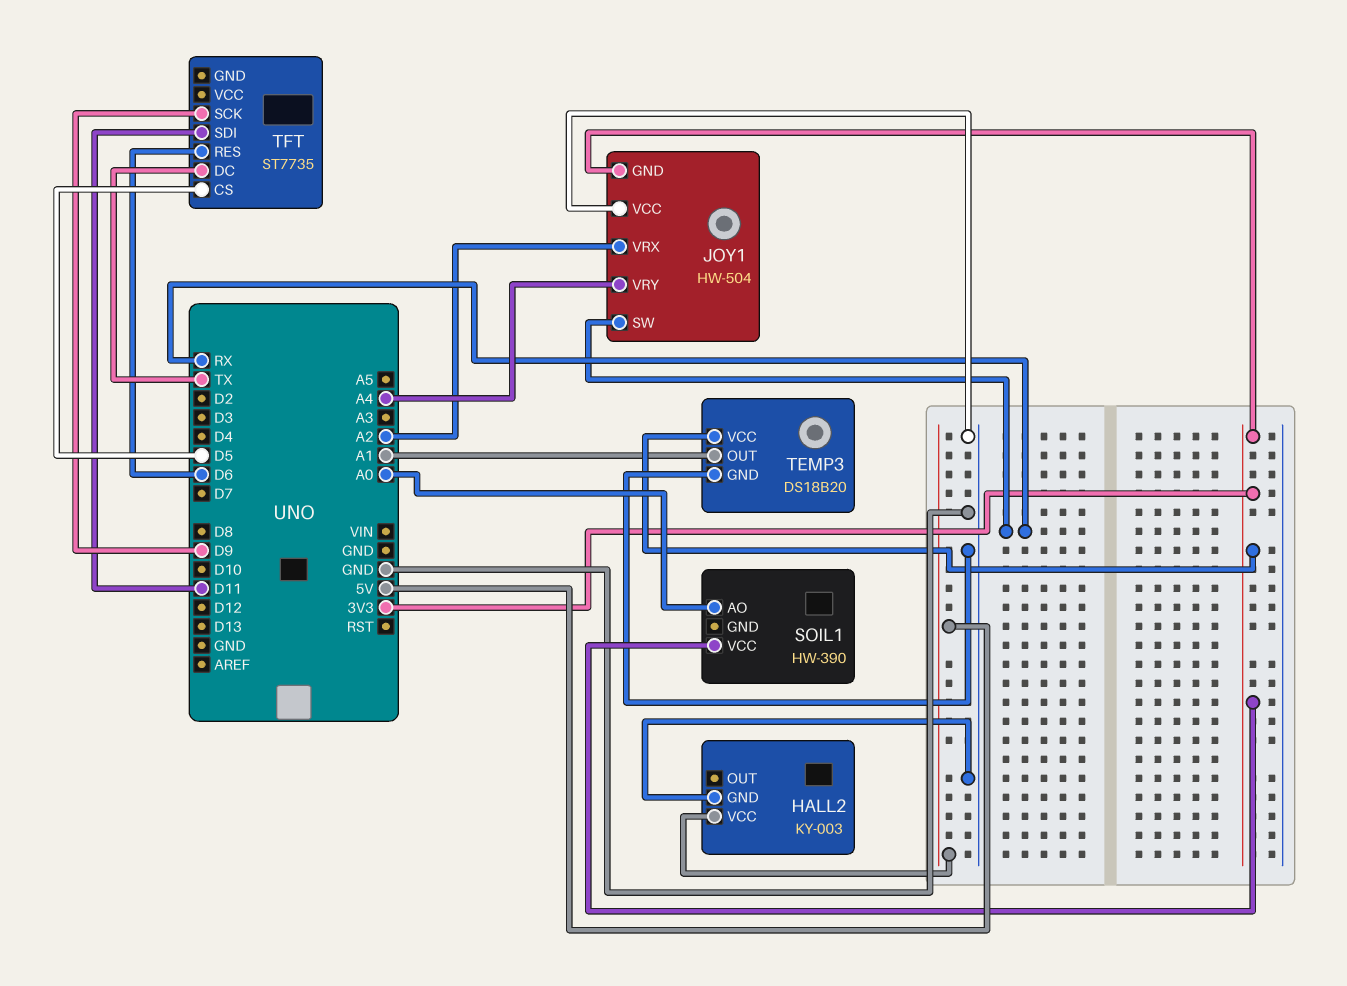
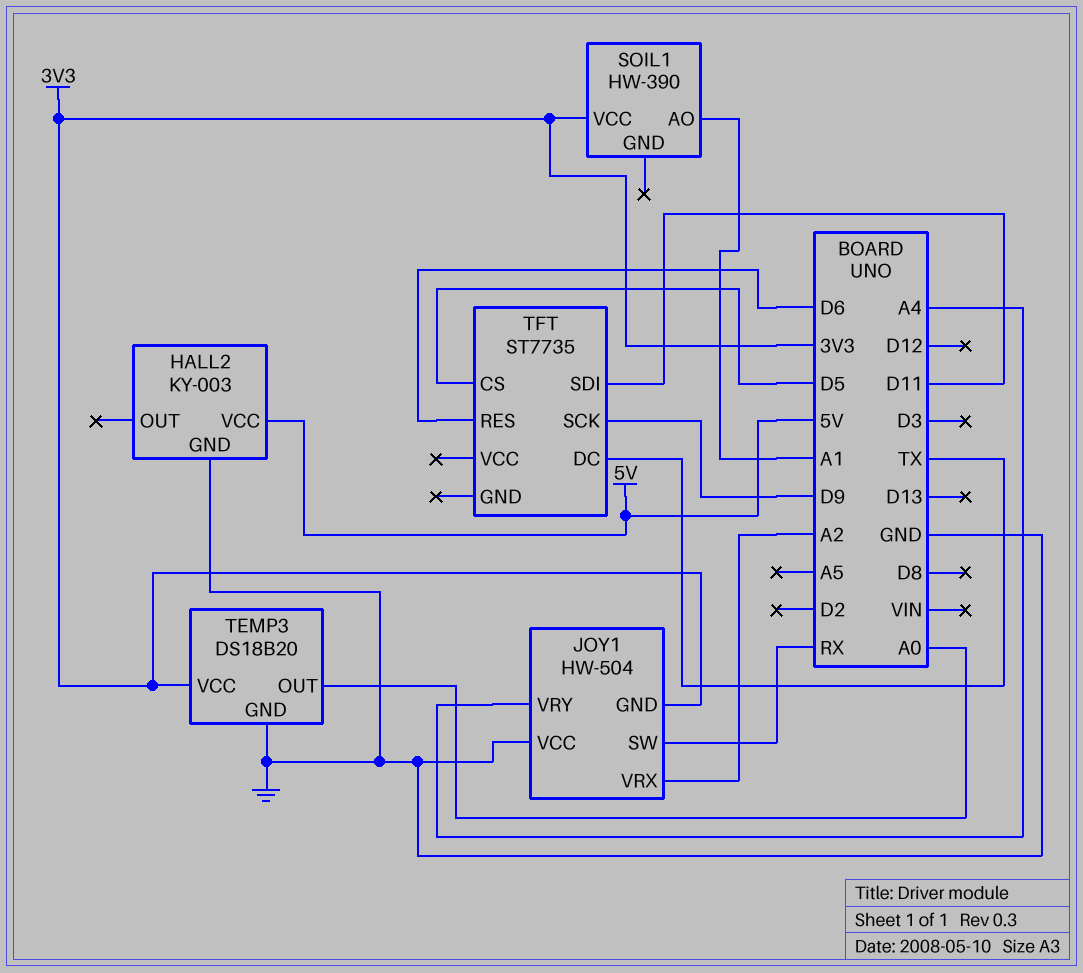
SOIL1 pin AO: A0 -> A1
TEMP3 pin OUT: A1 -> A0

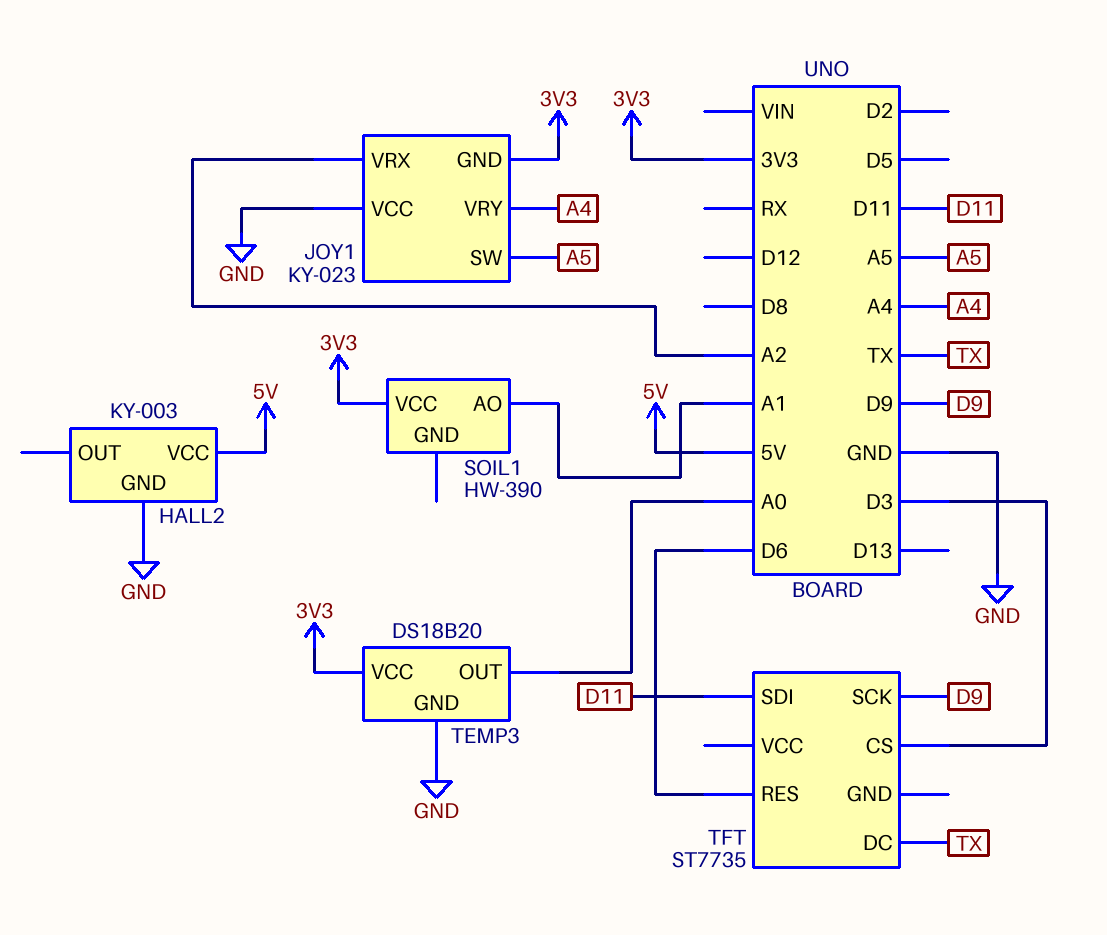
JOY1: HW-504 -> KY-023
JOY1 pin SW: RX -> A5
TFT pin CS: D5 -> D3

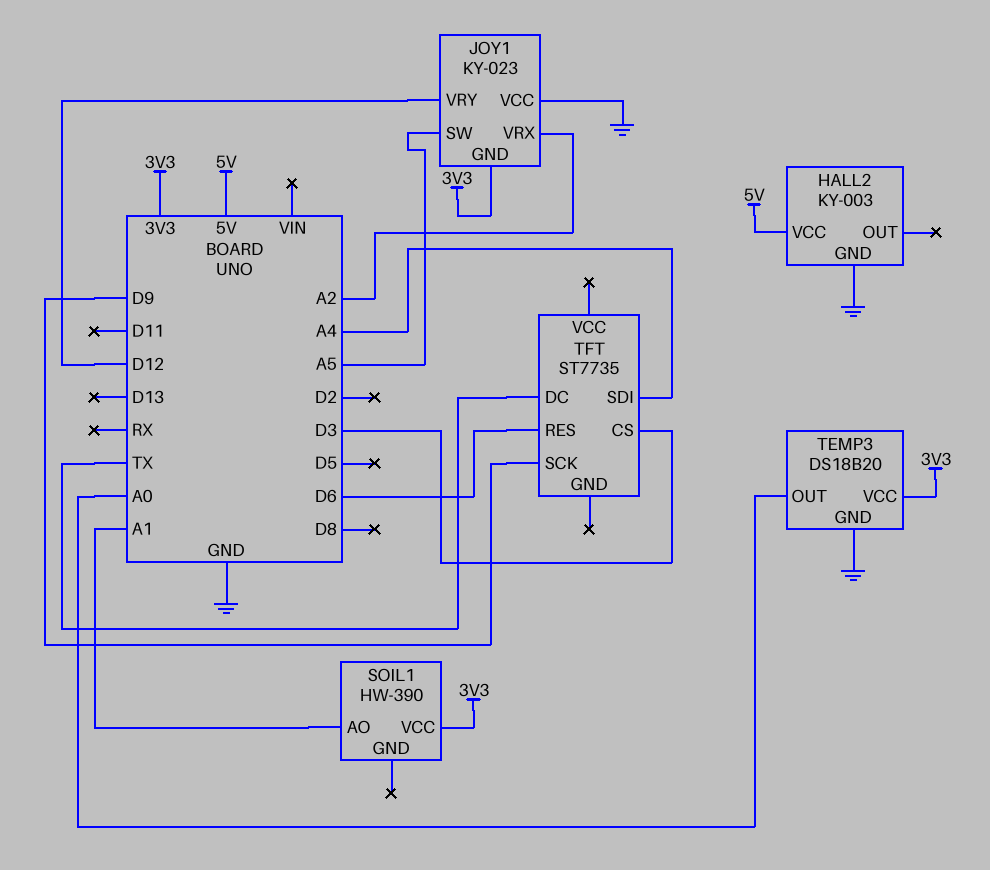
JOY1 pin VRY: A4 -> D12
TFT pin SDI: D11 -> A4

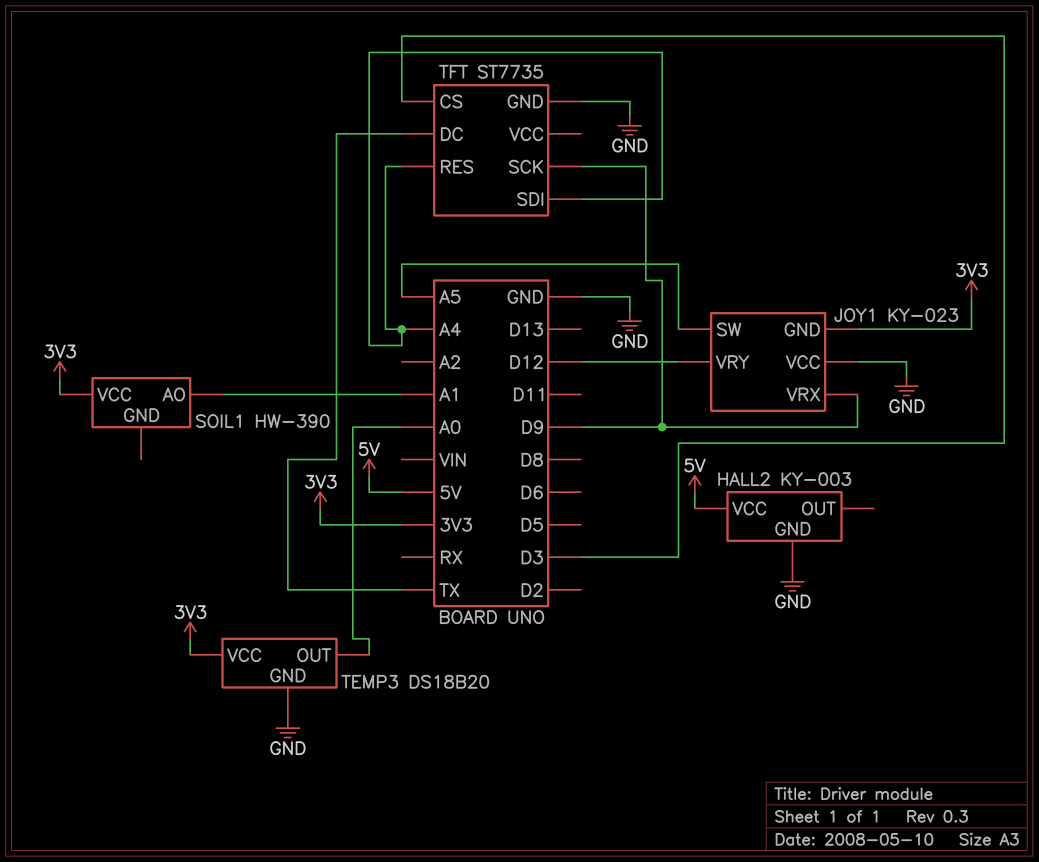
JOY1 pin VRX: A2 -> D9
TFT pin GND: none -> GND
TFT pin RES: D6 -> A4

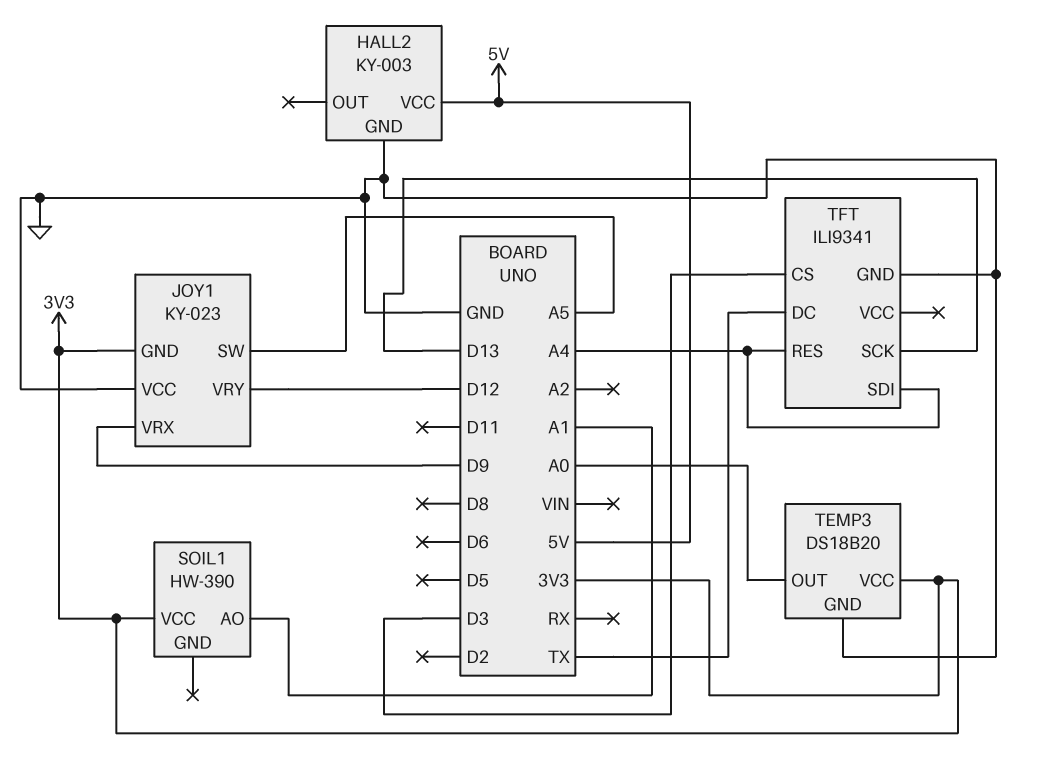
TFT: ST7735 -> ILI9341
TFT pin SCK: D9 -> D13

